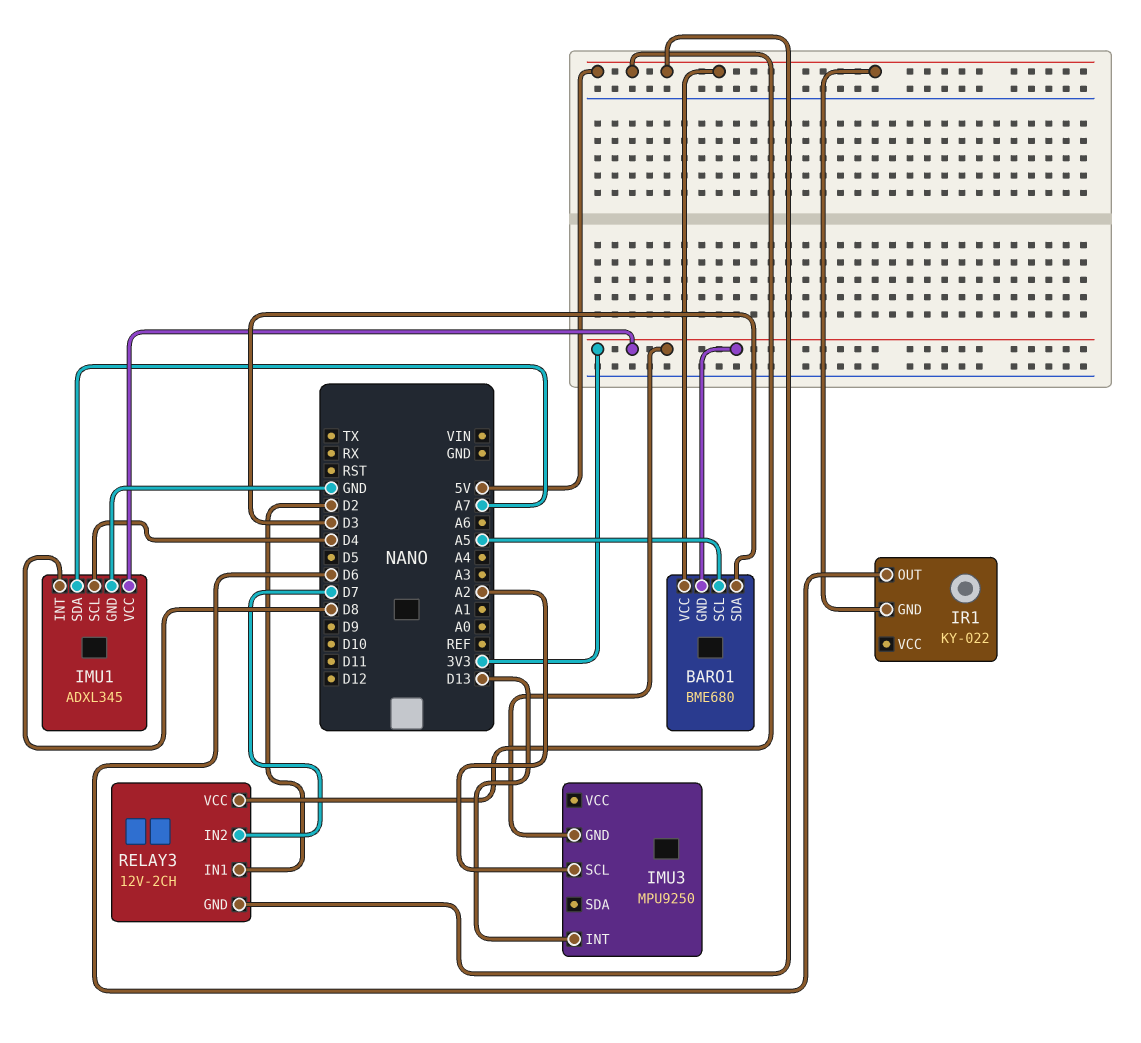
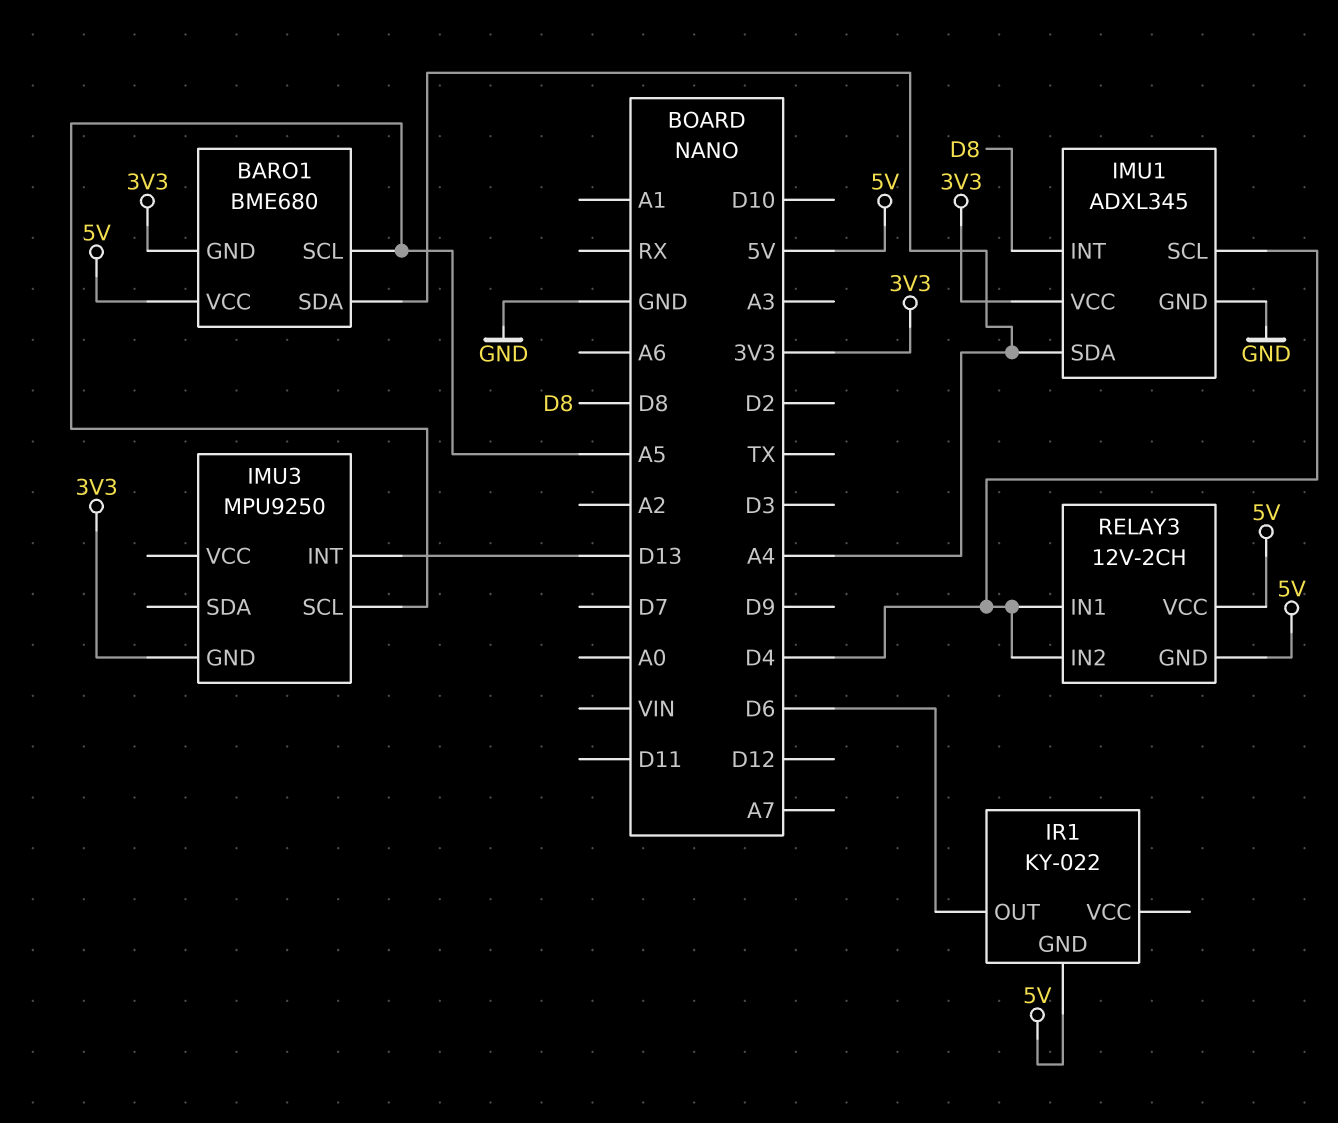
BARO1 pin SDA: D3 -> A4
IMU1 pin SDA: A7 -> A4
IMU3 pin SCL: A2 -> A5
RELAY3 pin IN1: D2 -> D4
RELAY3 pin IN2: D7 -> D4

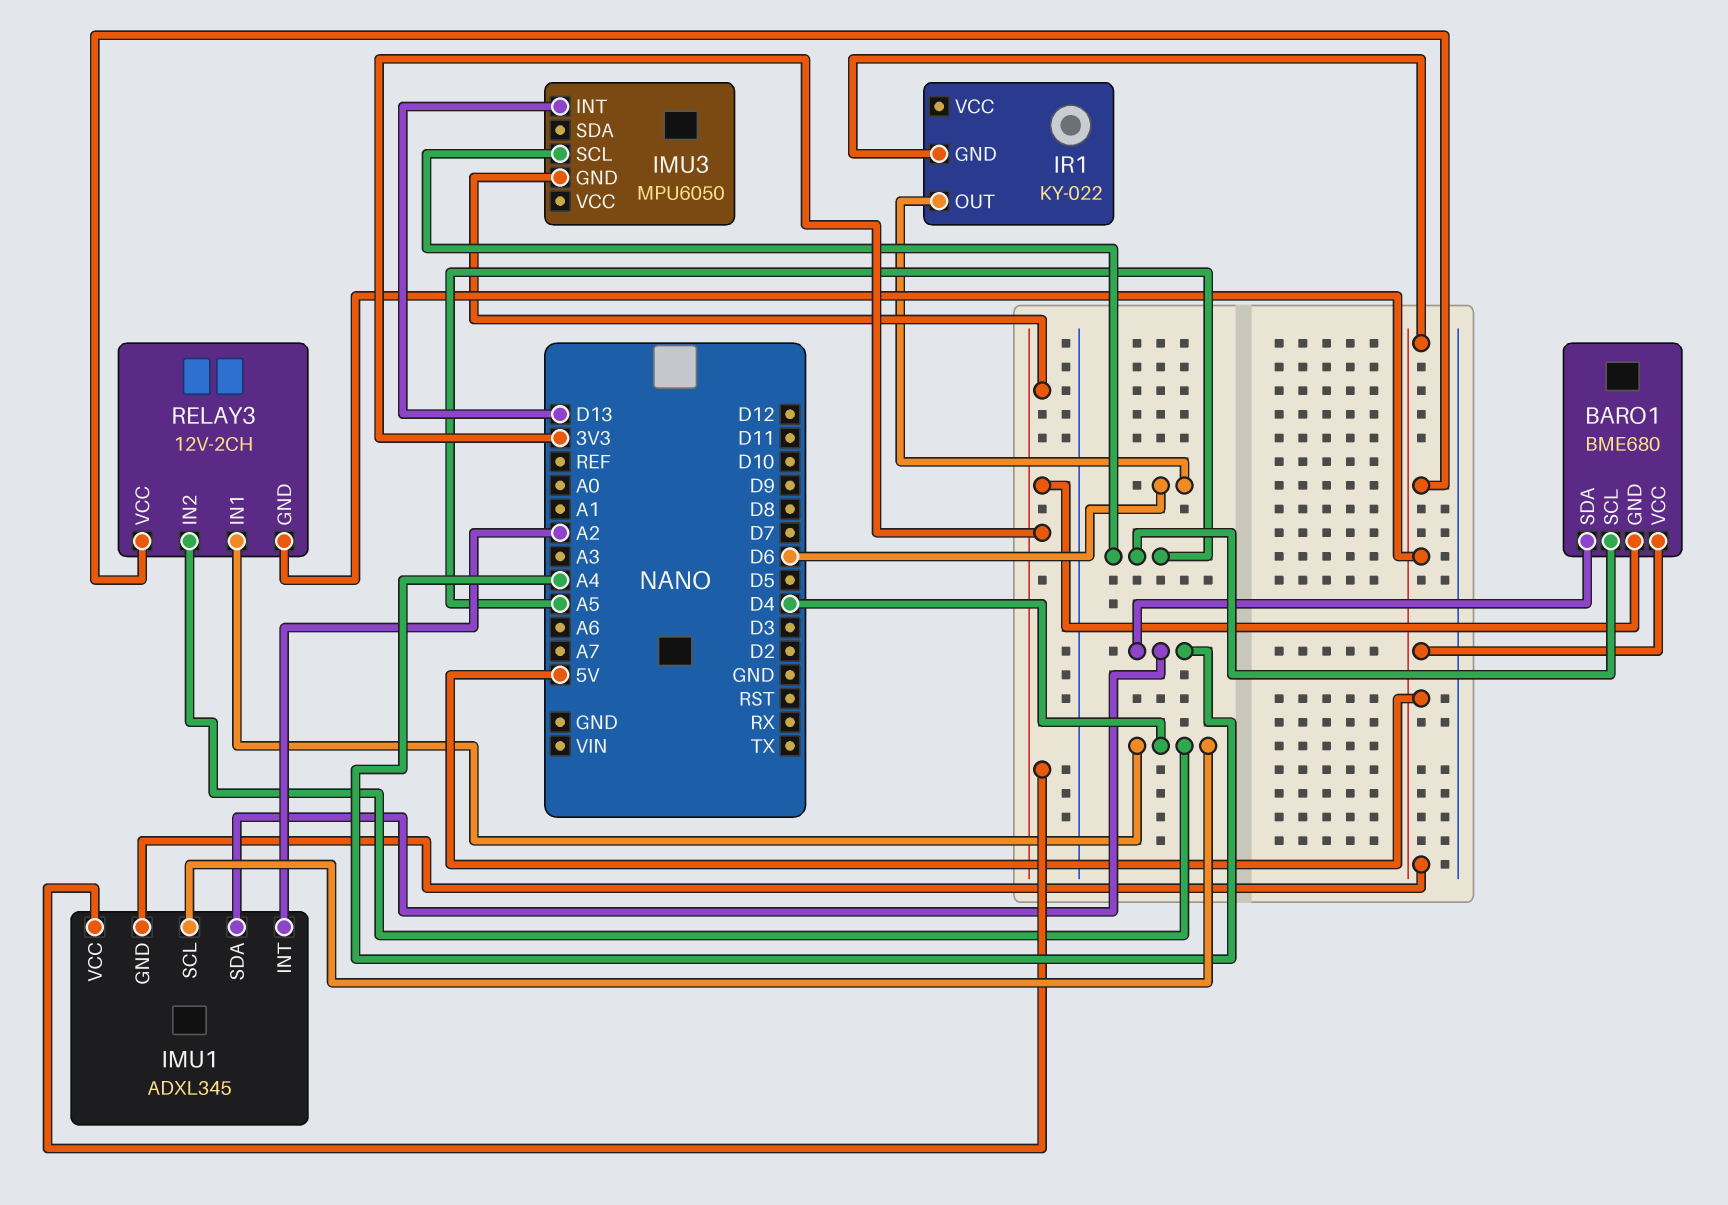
IMU1 pin GND: GND -> 5V
IMU1 pin INT: D8 -> A2
IMU3: MPU9250 -> MPU6050

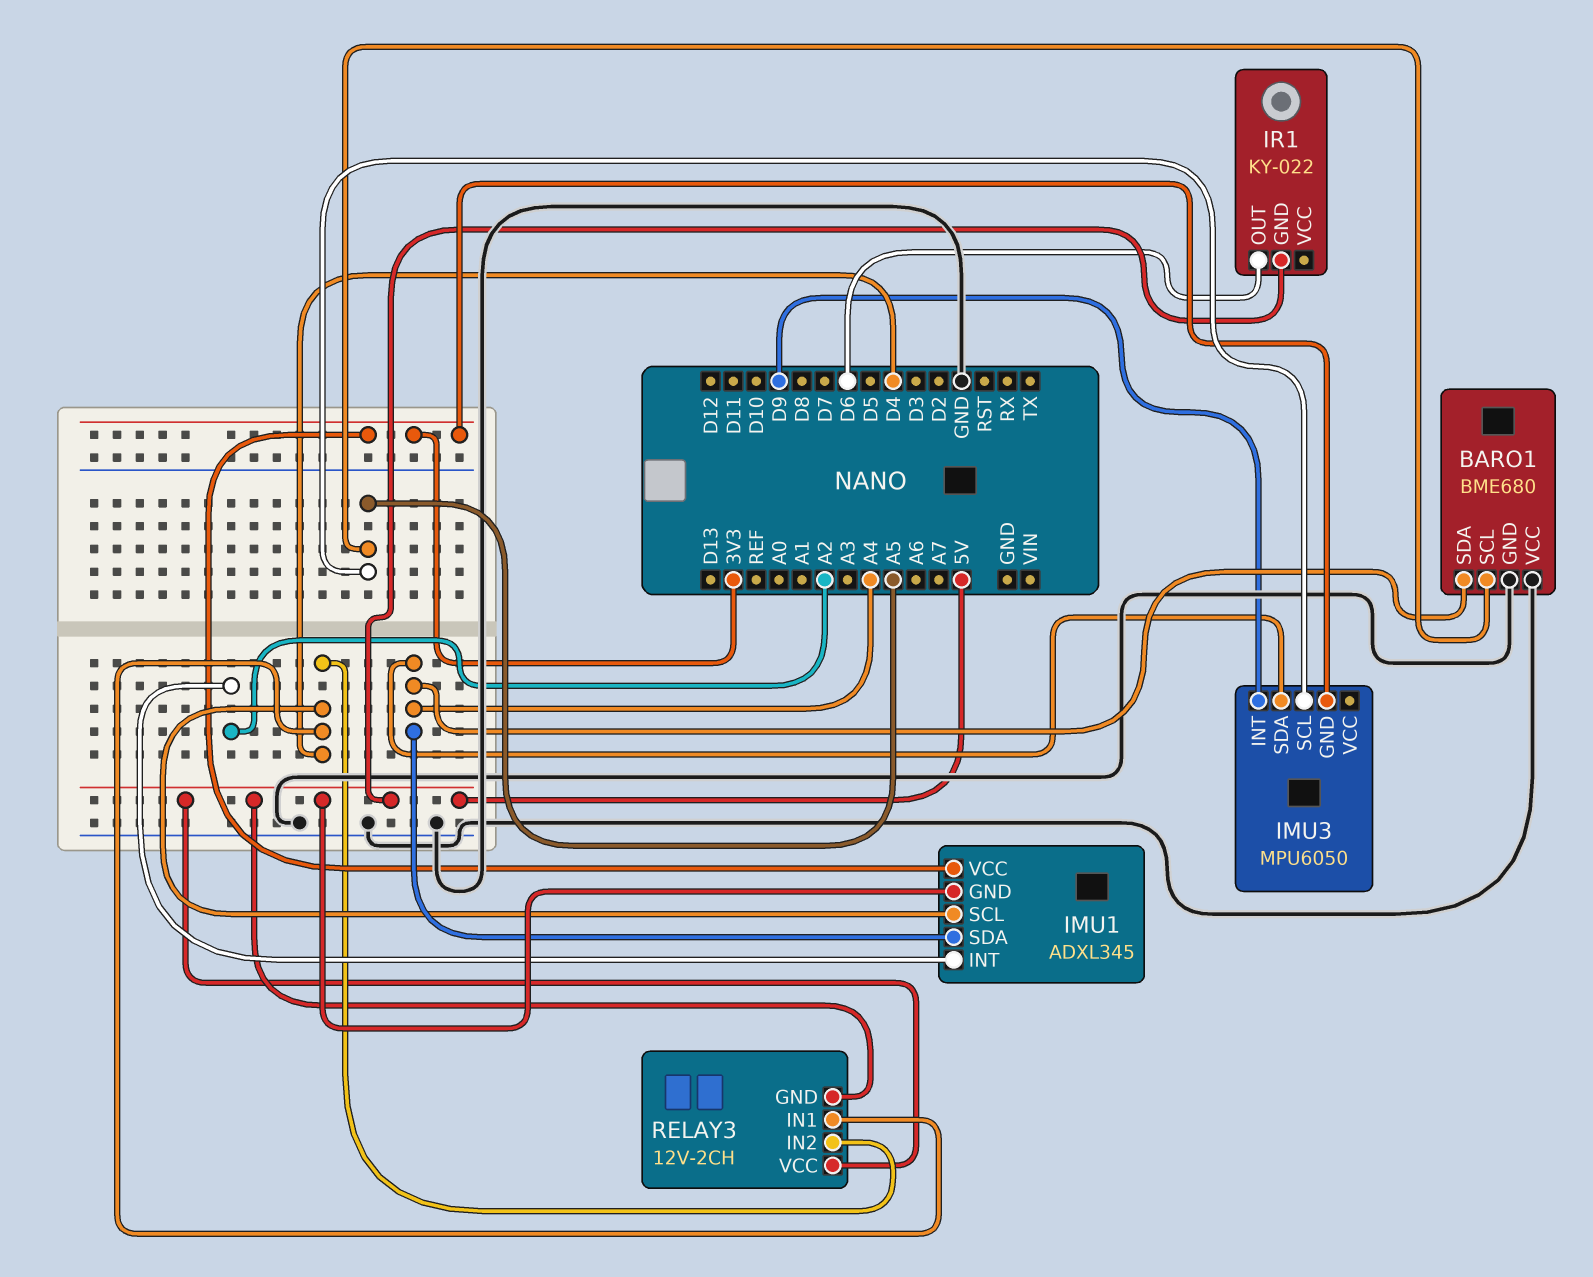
BARO1 pin GND: 3V3 -> GND
BARO1 pin VCC: 5V -> GND
IMU3 pin INT: D13 -> D9
IMU3 pin SDA: none -> A4

